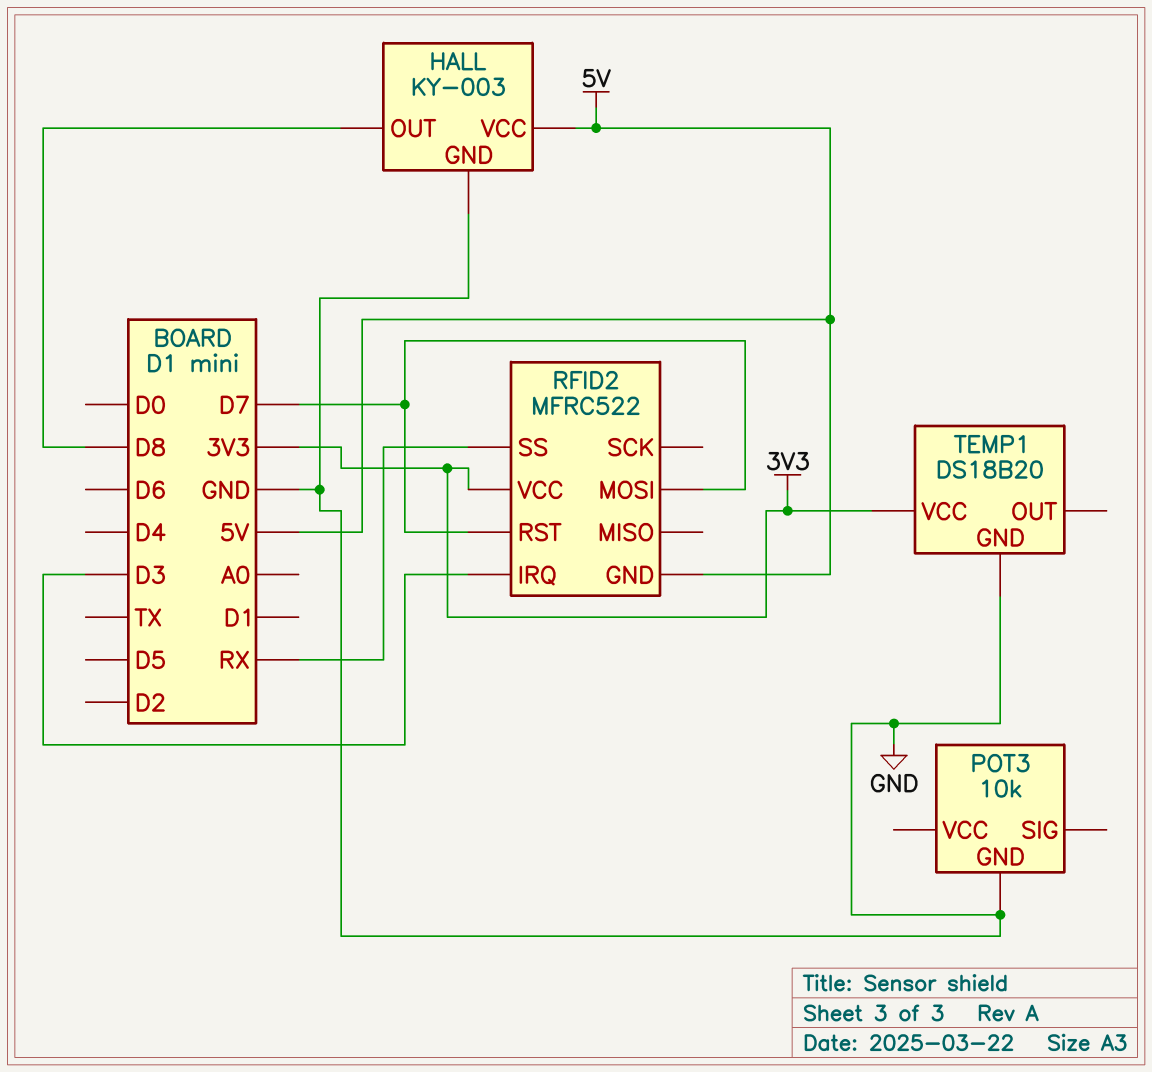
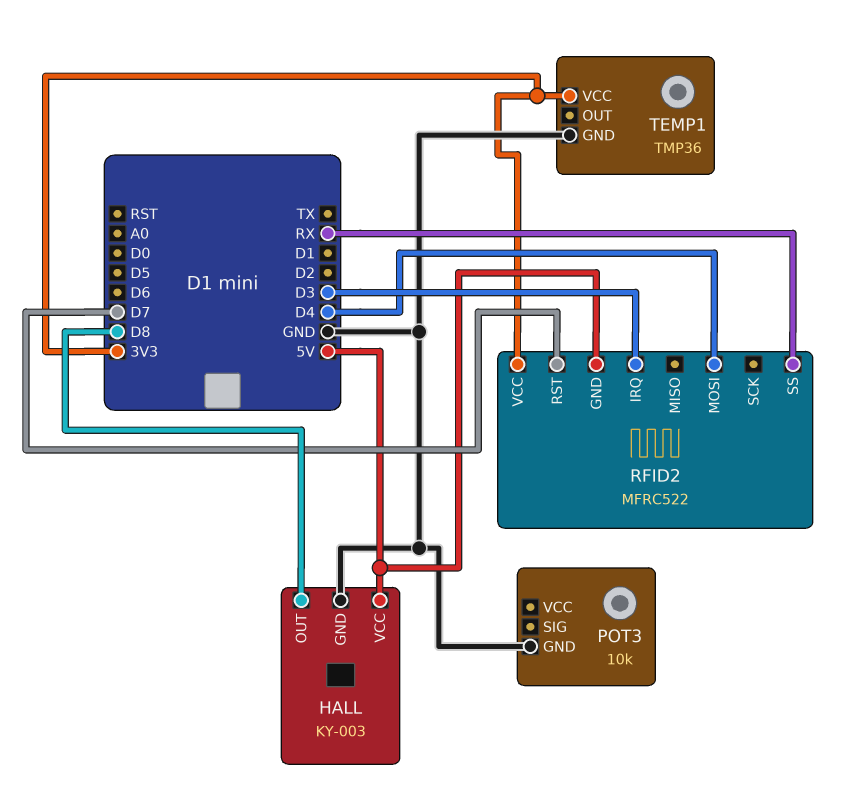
RFID2 pin MOSI: D7 -> D4
TEMP1: DS18B20 -> TMP36

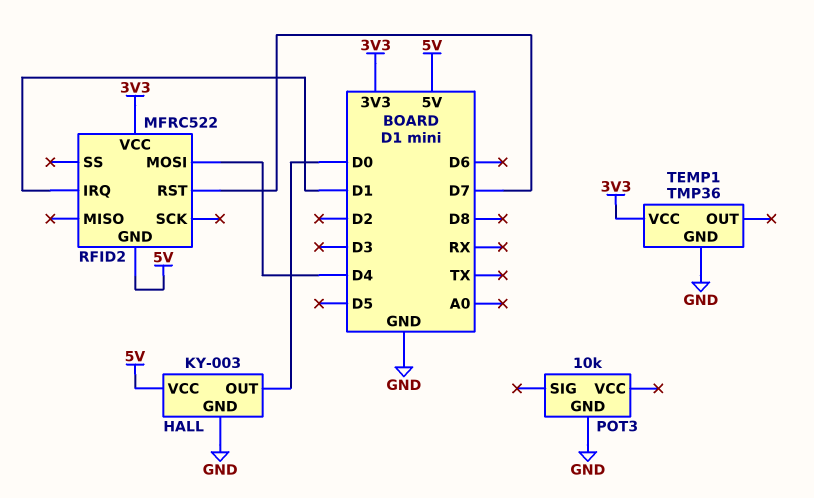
HALL pin OUT: D8 -> D0
RFID2 pin IRQ: D3 -> D1
RFID2 pin SS: RX -> none

